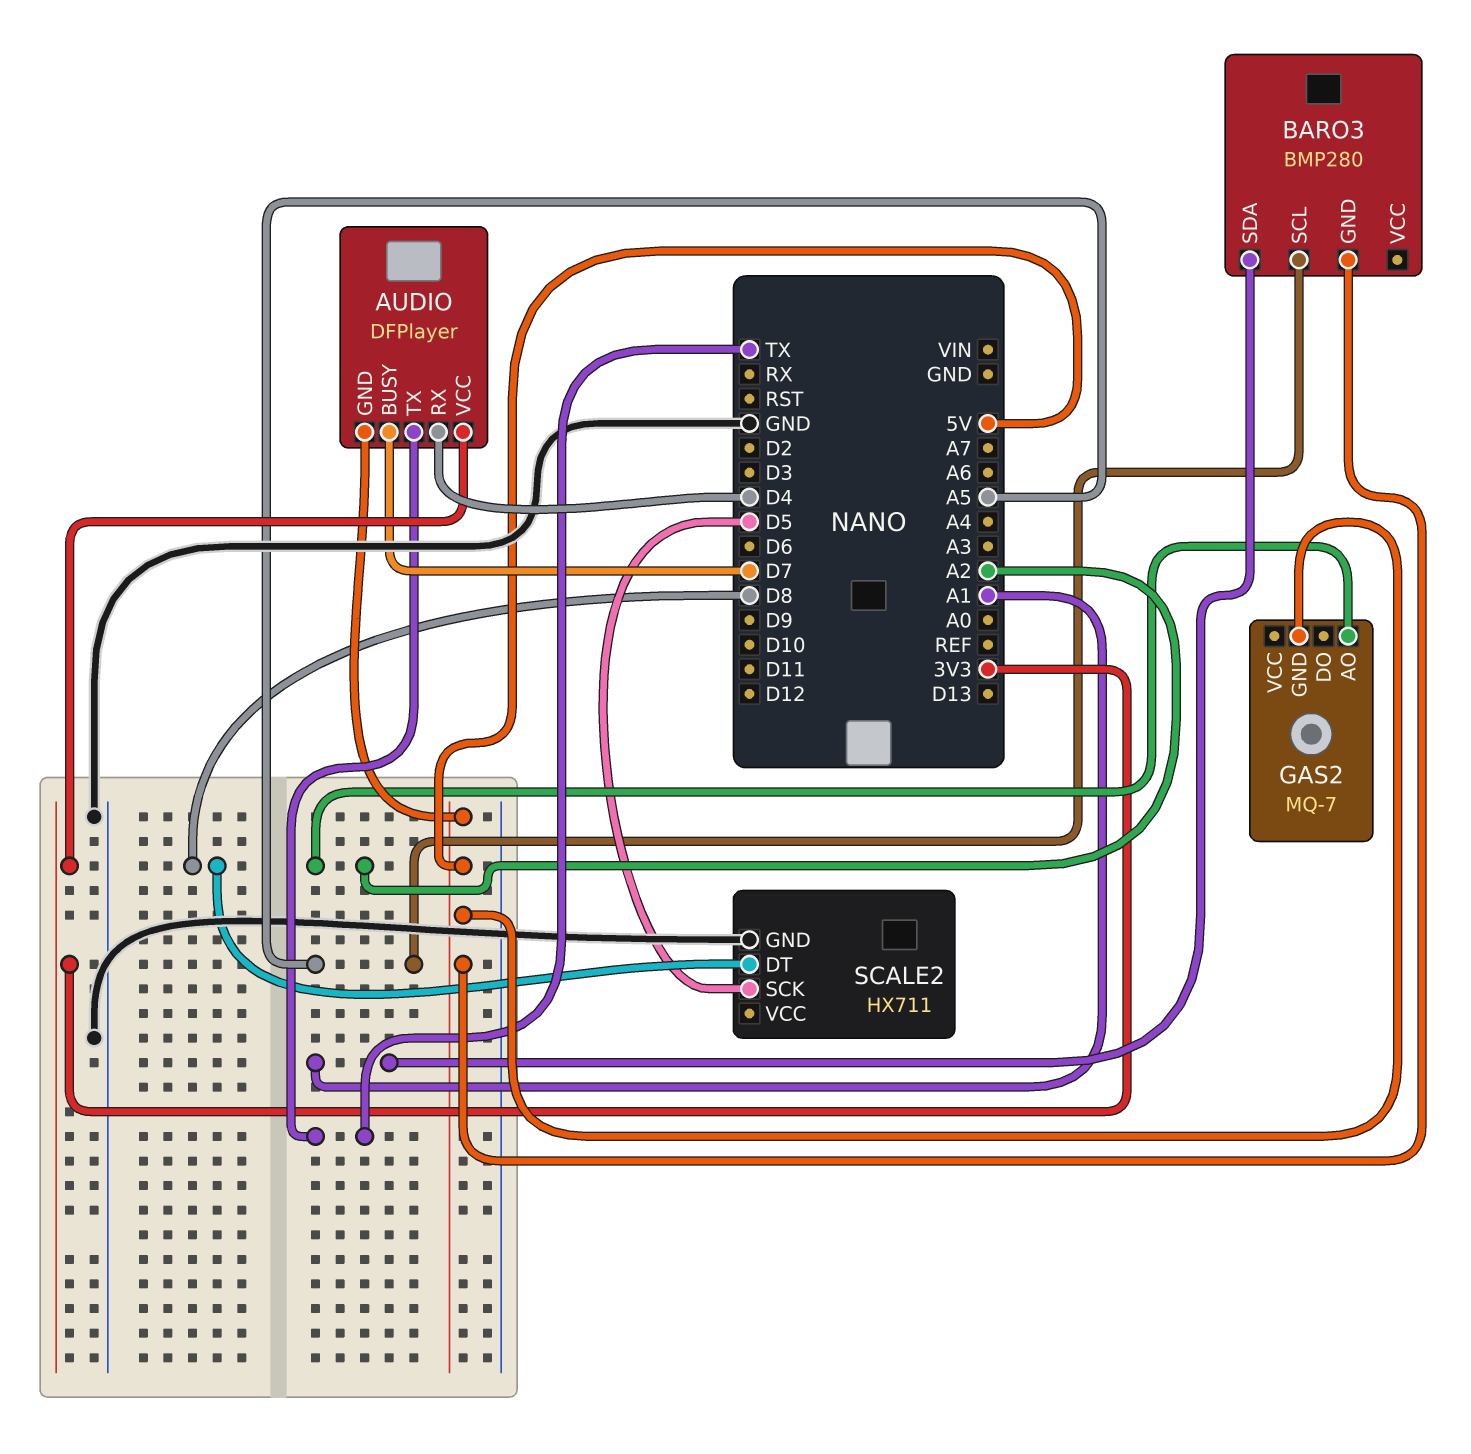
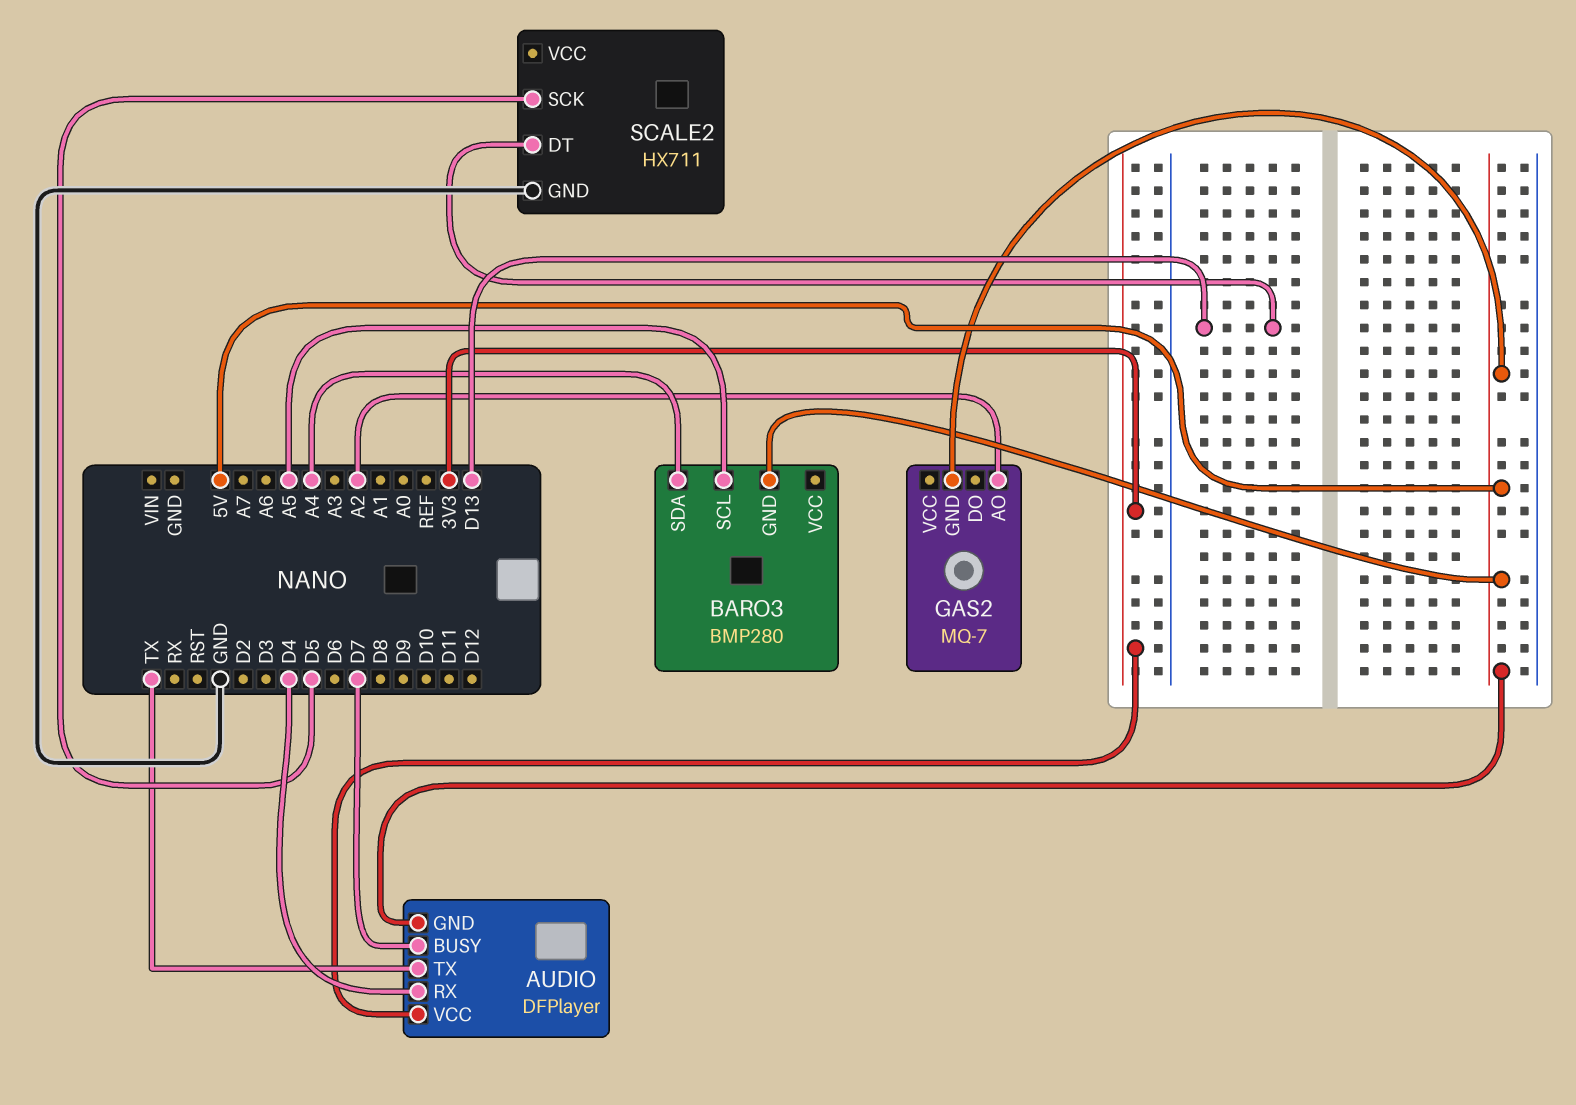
BARO3 pin SDA: A1 -> A4
SCALE2 pin DT: D8 -> D13

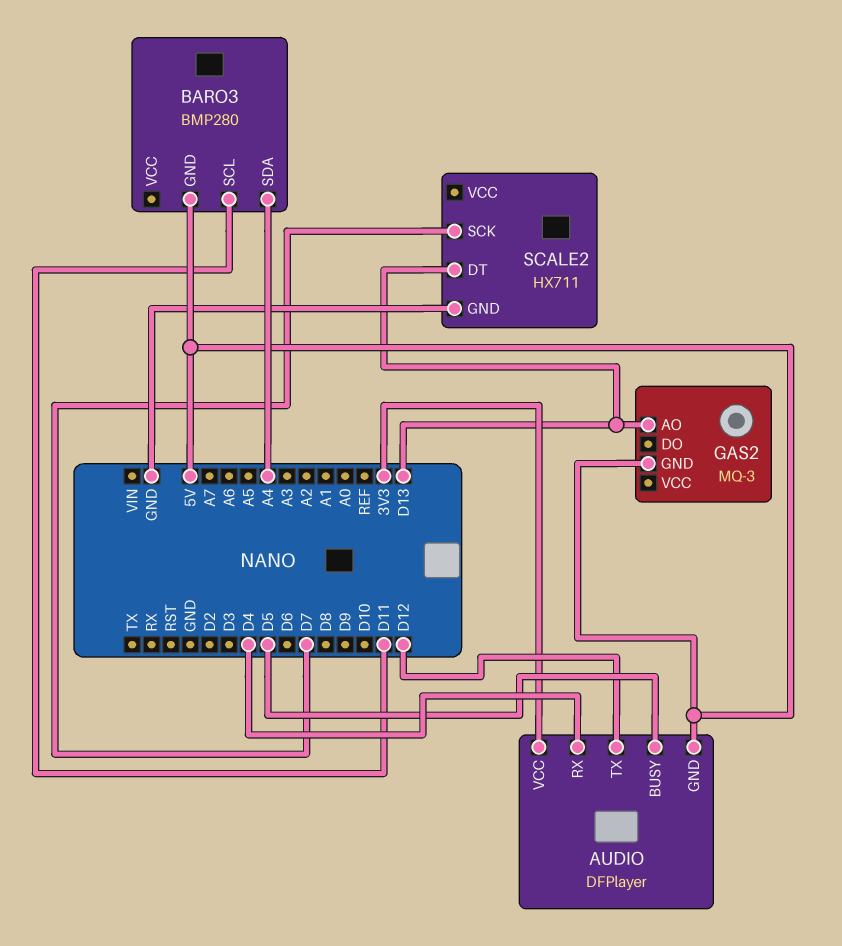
AUDIO pin BUSY: D7 -> D5
AUDIO pin TX: TX -> D12
BARO3 pin SCL: A5 -> D11
GAS2: MQ-7 -> MQ-3
GAS2 pin AO: A2 -> D13
SCALE2 pin SCK: D5 -> D7

